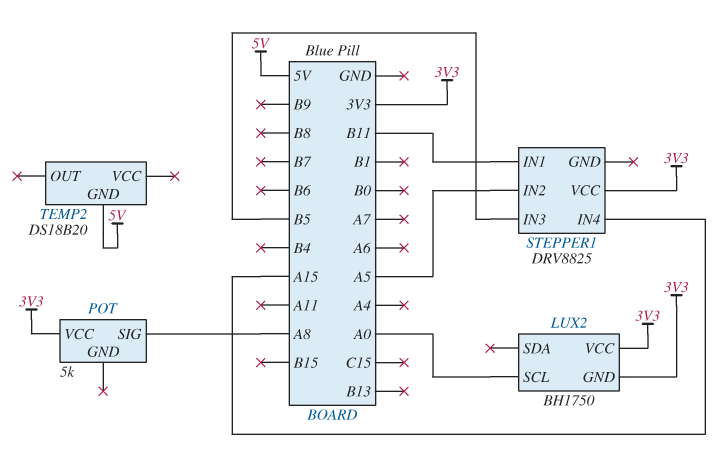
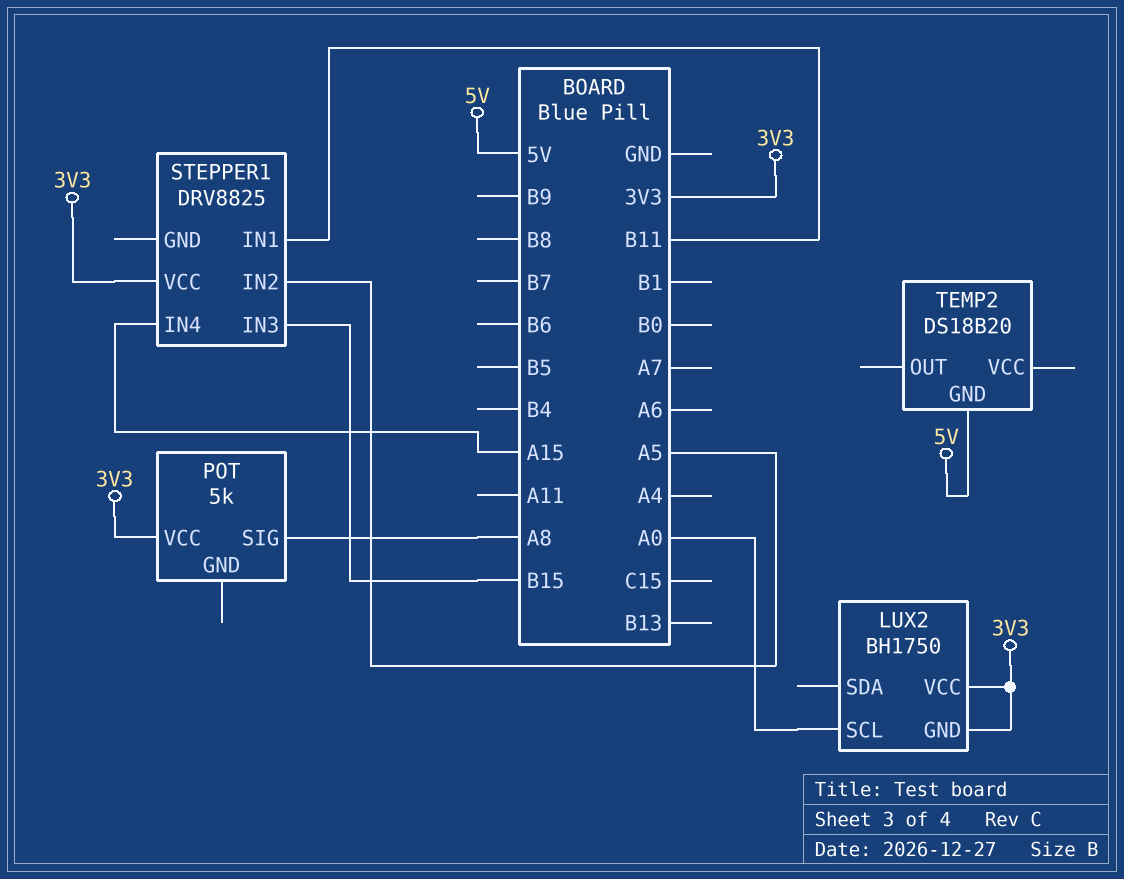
STEPPER1 pin IN3: B5 -> B15

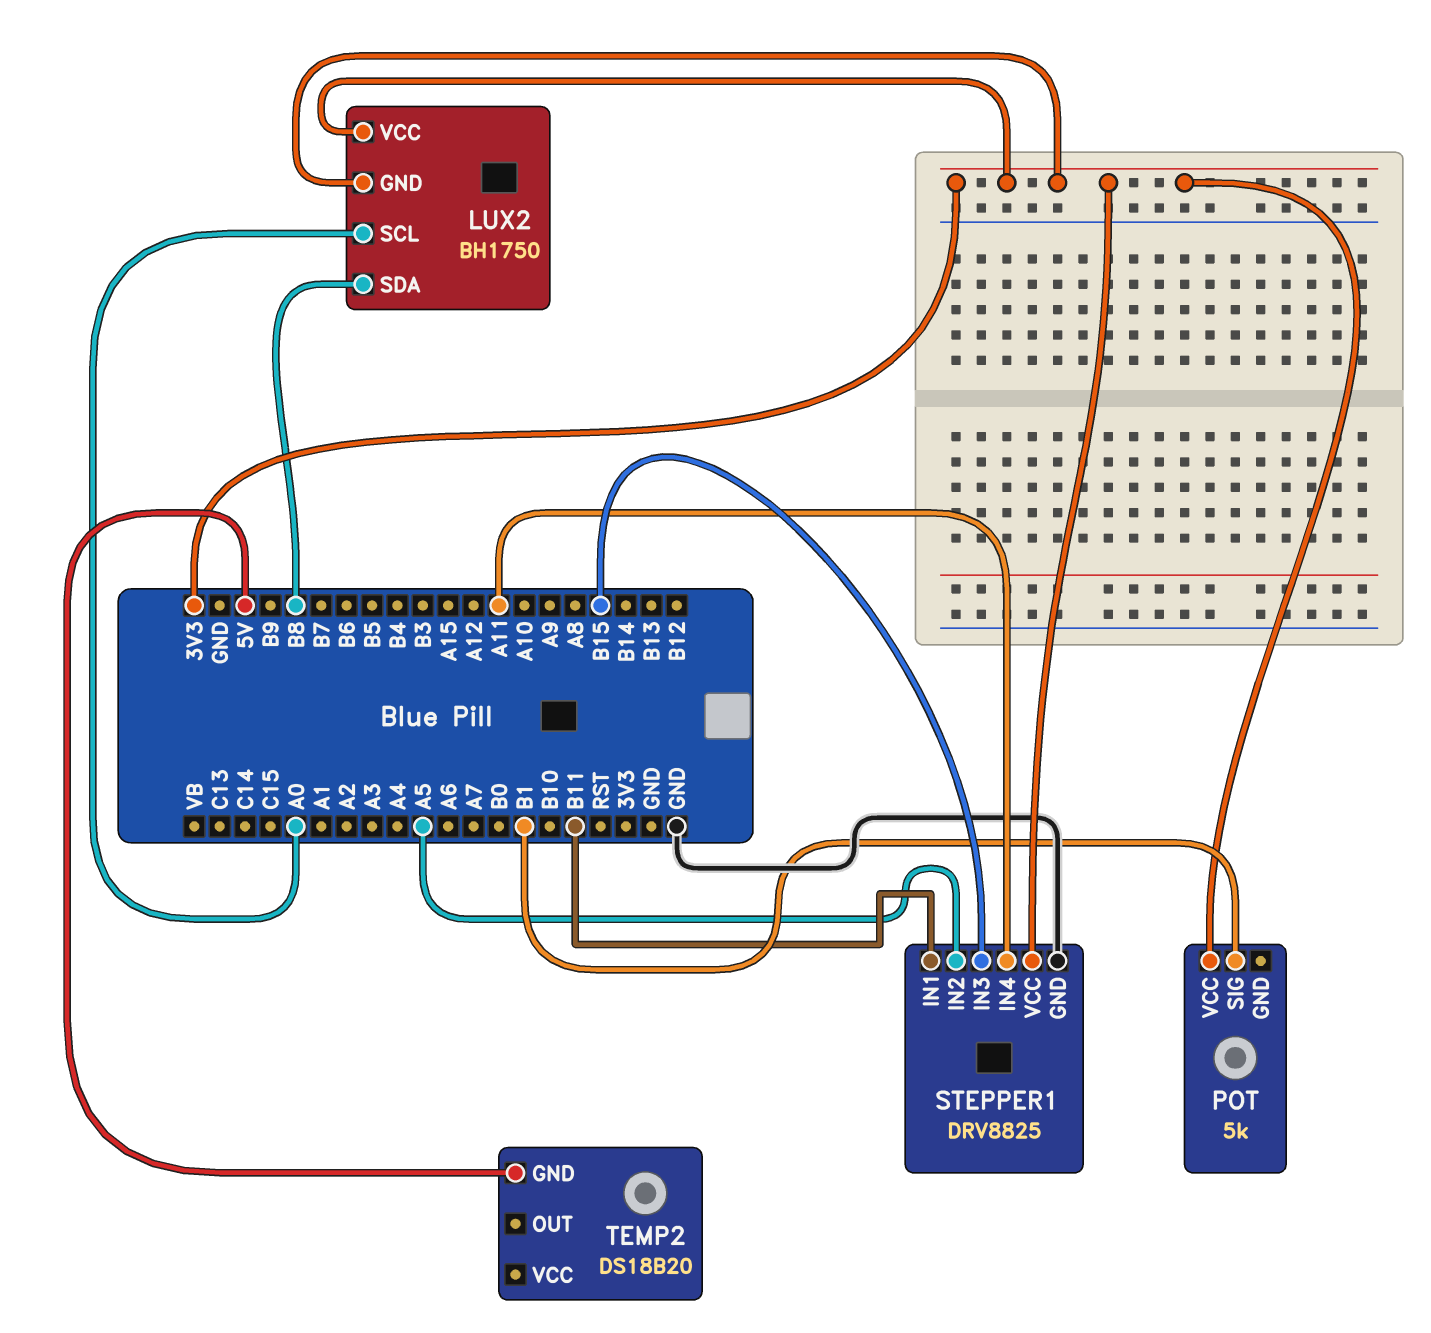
LUX2 pin SDA: none -> B8
POT pin SIG: A8 -> B1
STEPPER1 pin GND: none -> GND
STEPPER1 pin IN4: A15 -> A11

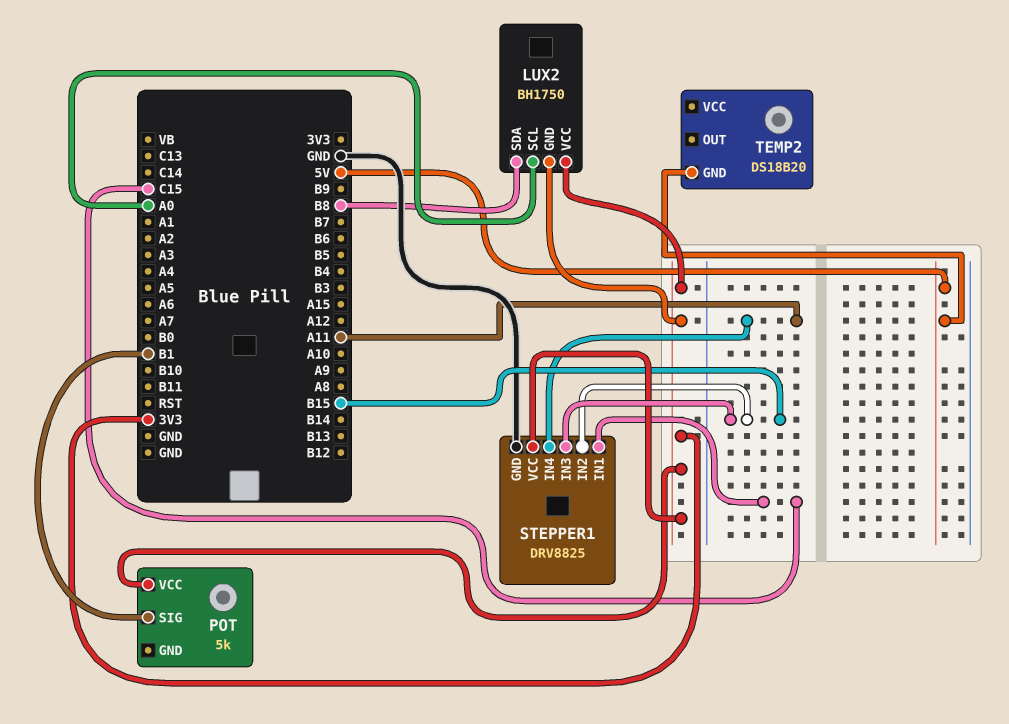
STEPPER1 pin IN1: B11 -> C15
STEPPER1 pin IN2: A5 -> B15

